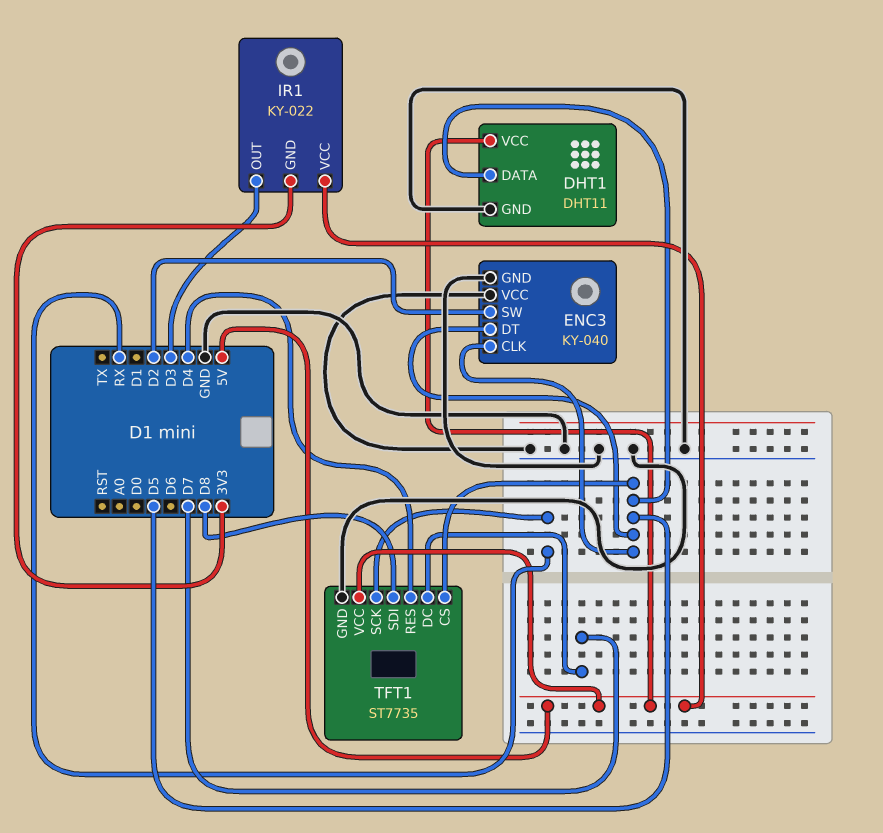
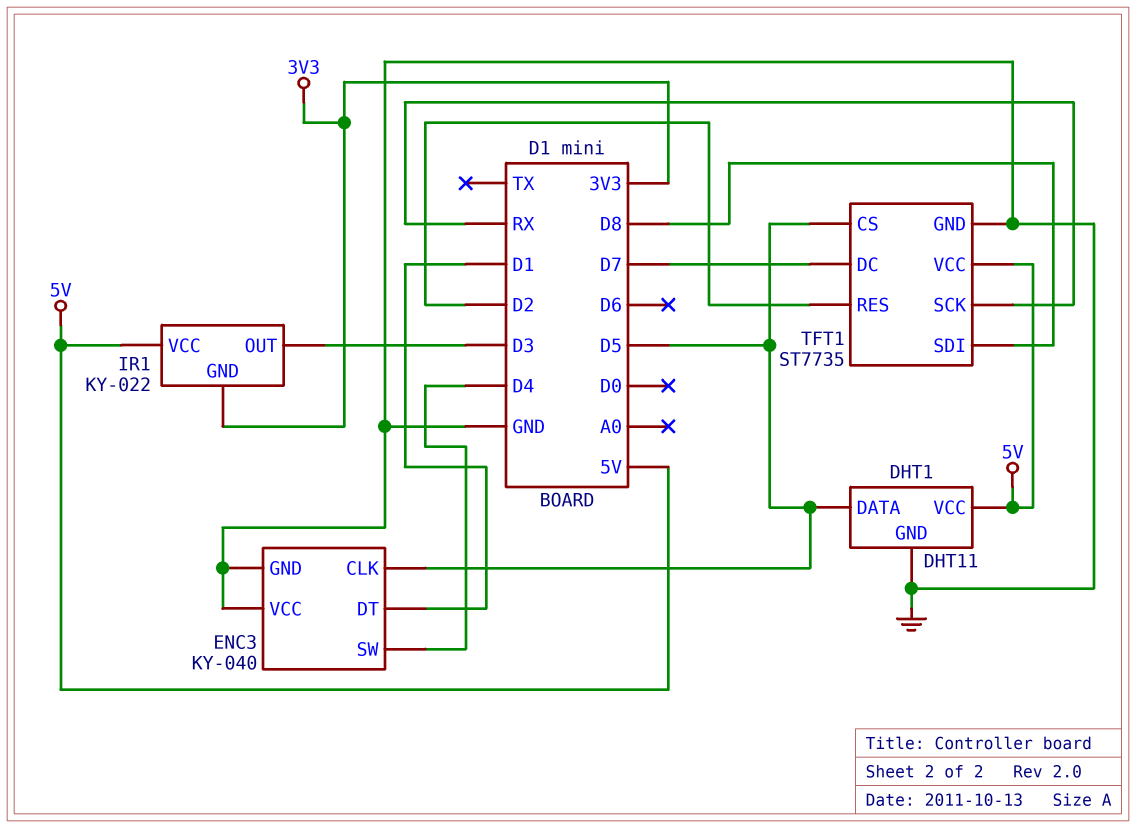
ENC3 pin DT: D5 -> D1
ENC3 pin SW: D2 -> D4
TFT1 pin RES: D4 -> D2

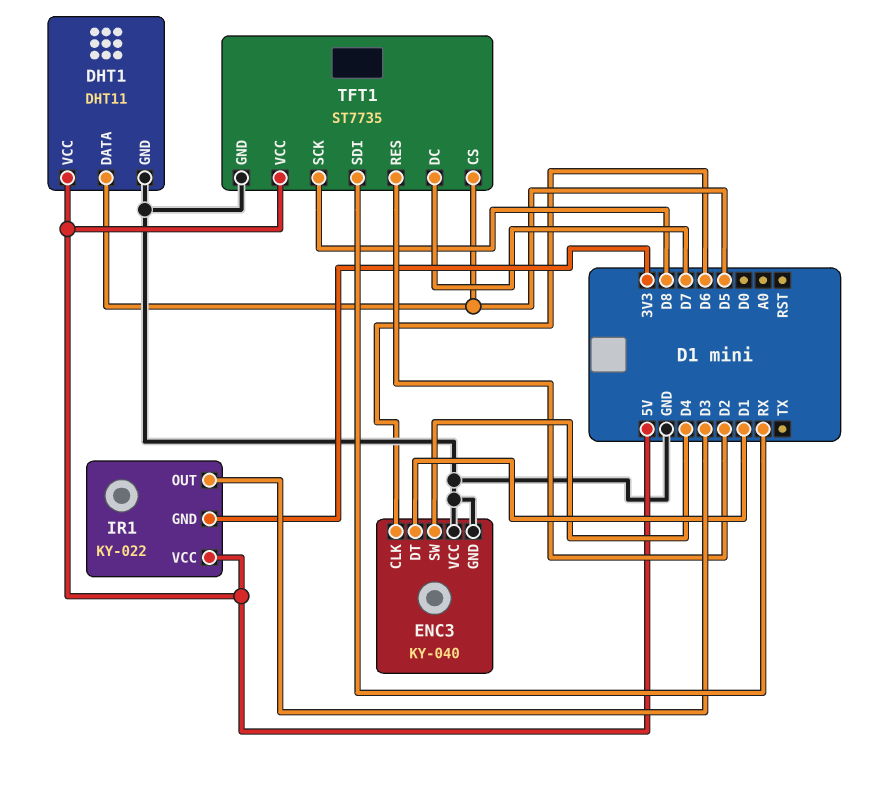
ENC3 pin CLK: D5 -> D6
TFT1 pin SCK: RX -> D8
TFT1 pin SDI: D8 -> RX

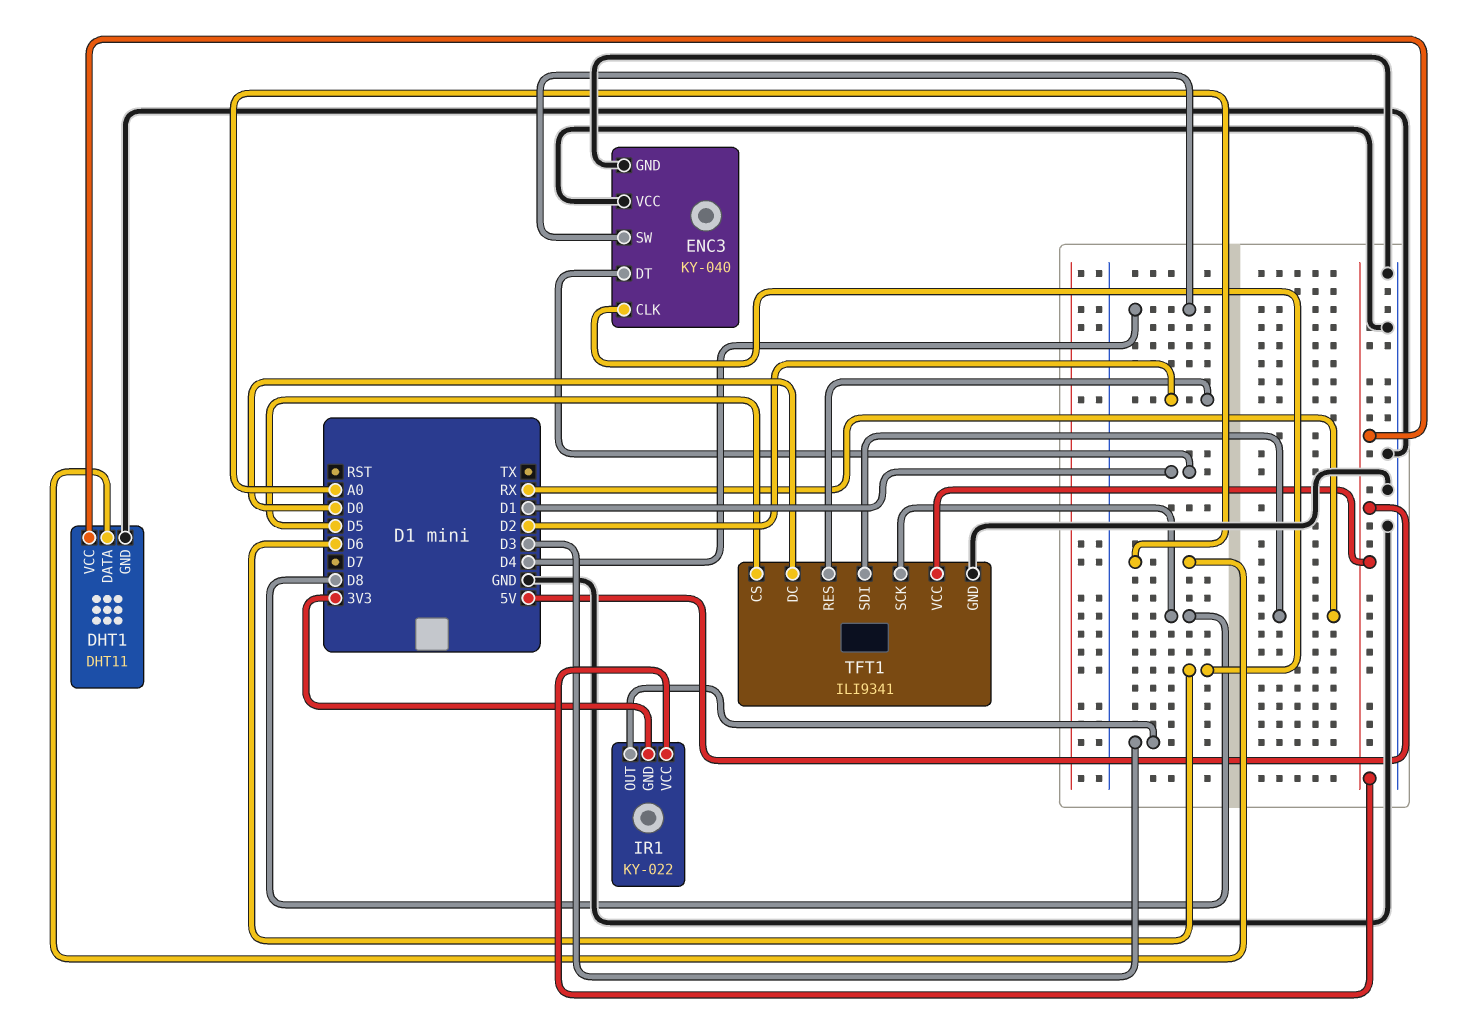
DHT1 pin DATA: D5 -> A0
TFT1: ST7735 -> ILI9341
TFT1 pin DC: D7 -> D0

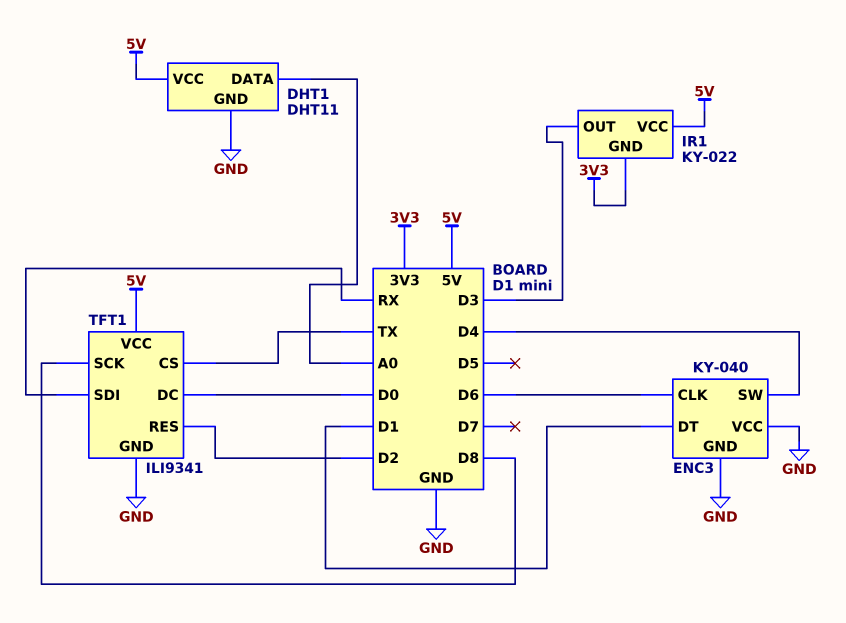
TFT1 pin CS: D5 -> TX

